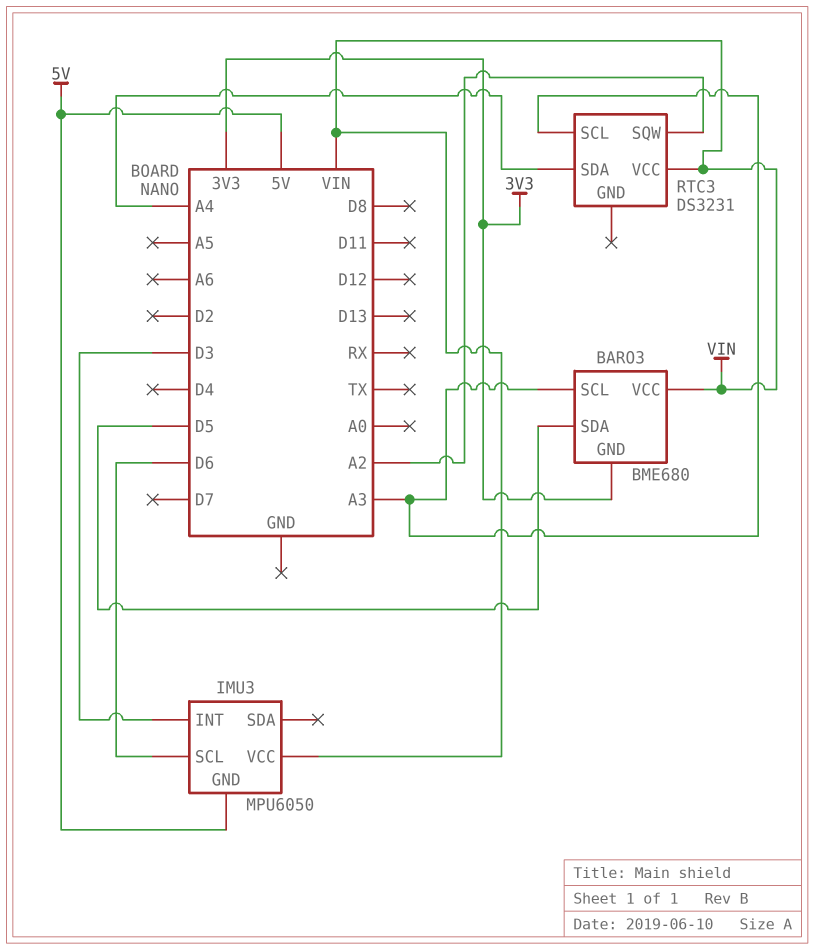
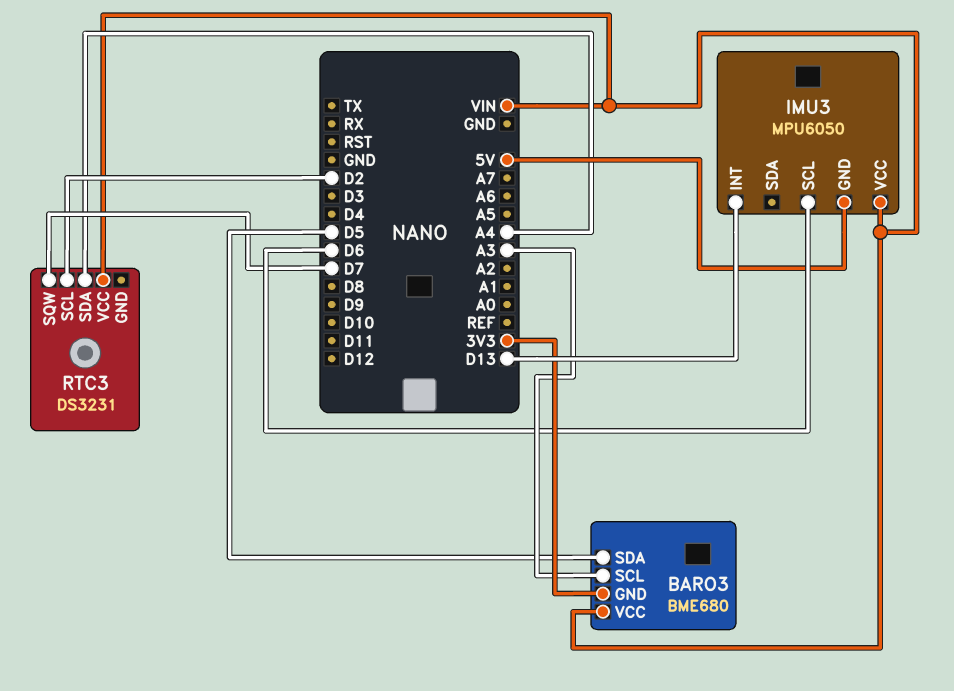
IMU3 pin INT: D3 -> D13
RTC3 pin SCL: A3 -> D2
RTC3 pin SQW: A2 -> D7

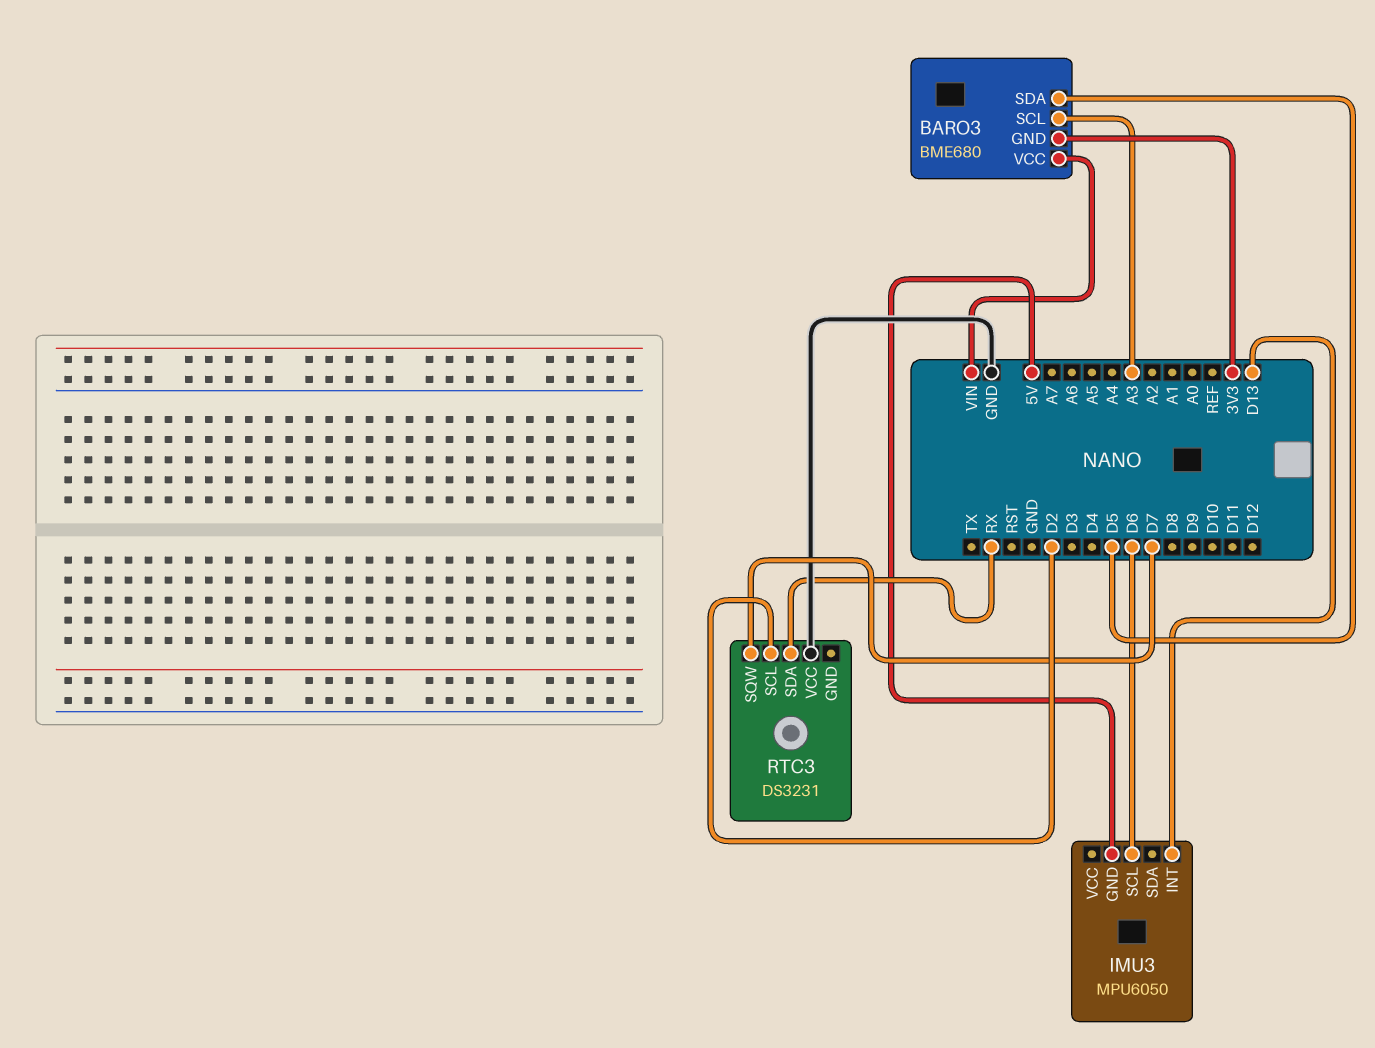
IMU3 pin VCC: VIN -> none
RTC3 pin SDA: A4 -> RX
RTC3 pin VCC: VIN -> GND

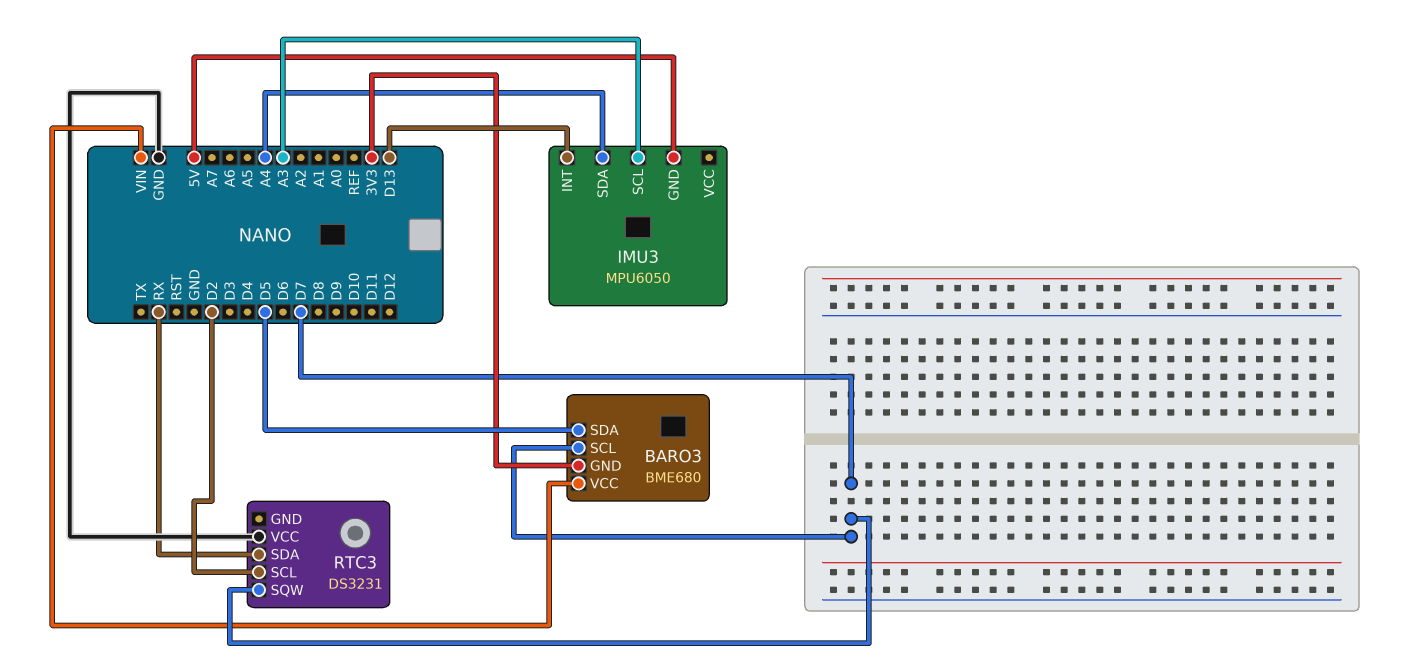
BARO3 pin SCL: A3 -> D7
IMU3 pin SCL: D6 -> A3
IMU3 pin SDA: none -> A4

